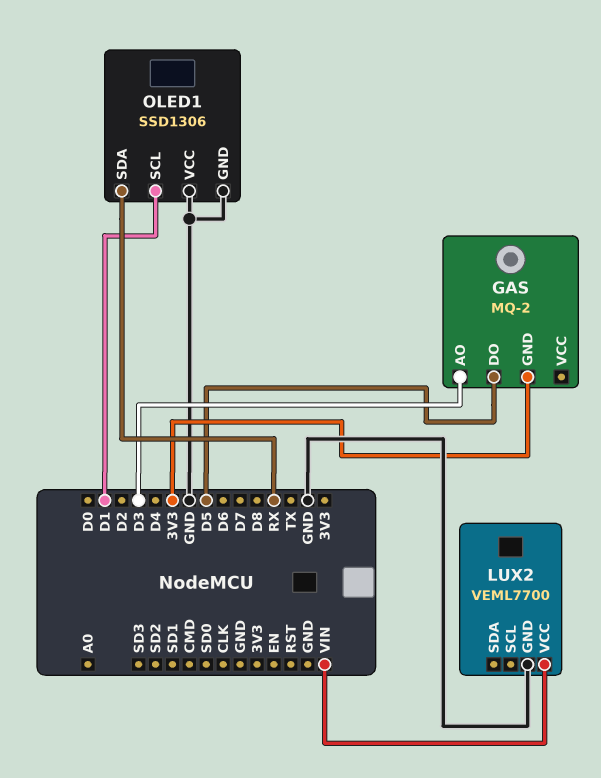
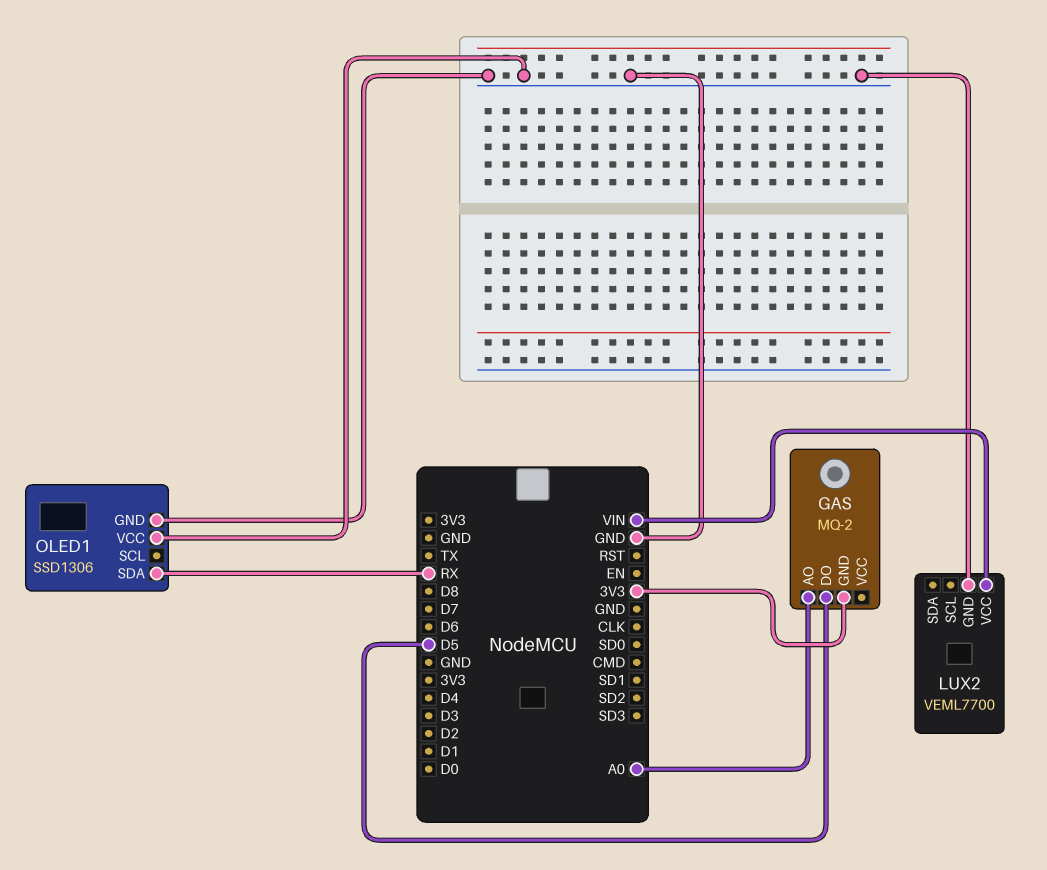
GAS pin AO: D3 -> A0
OLED1 pin SCL: D1 -> none

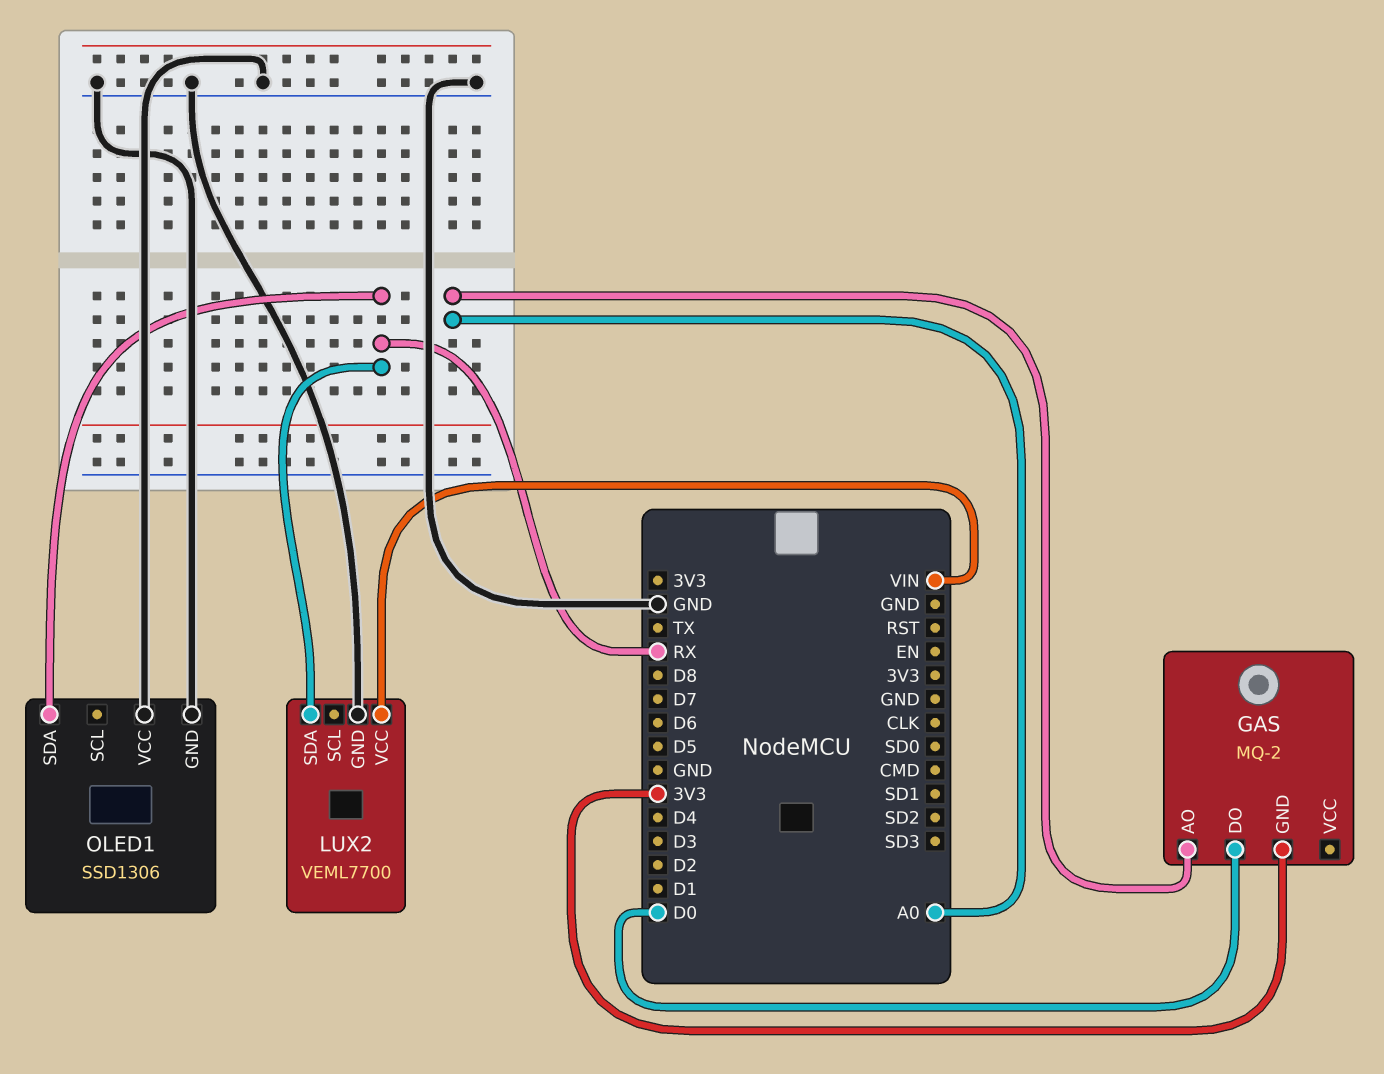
GAS pin DO: D5 -> D0
LUX2 pin SDA: none -> RX

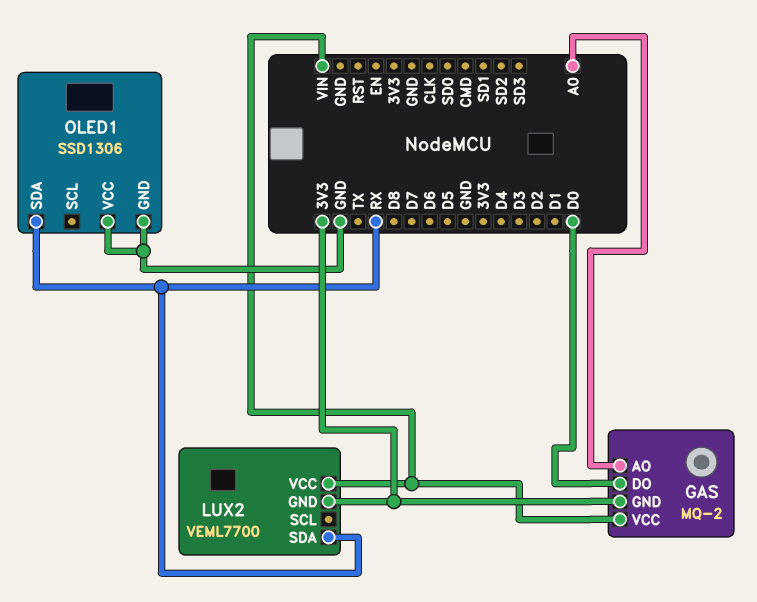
GAS pin VCC: none -> VIN
LUX2 pin GND: GND -> 3V3

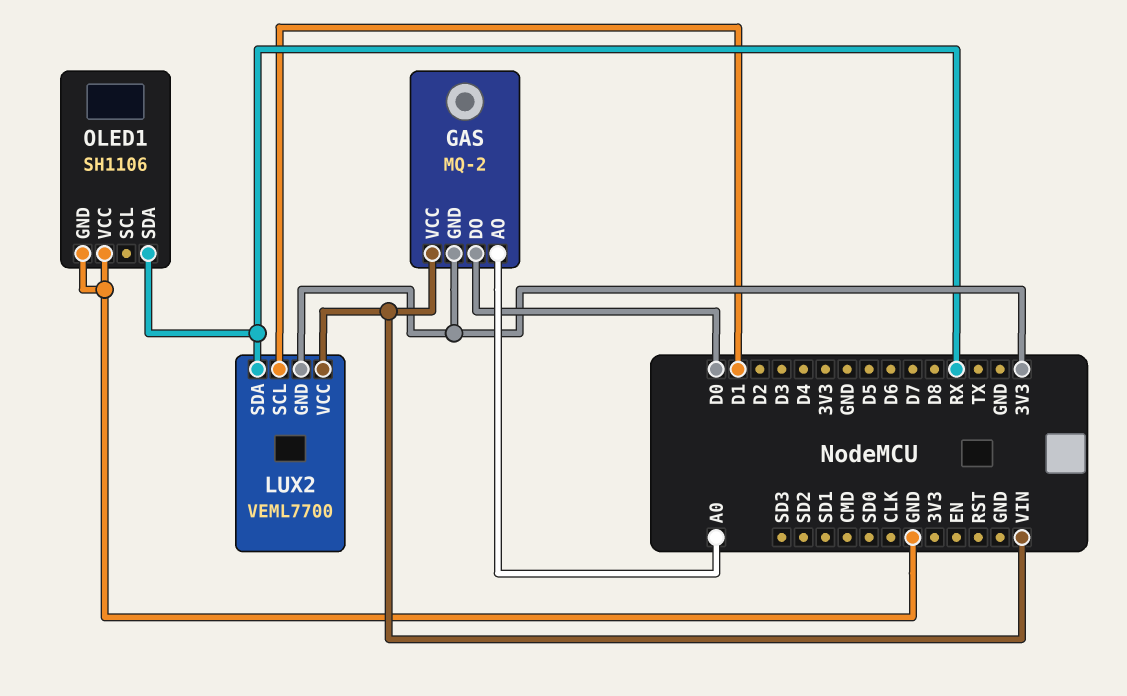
LUX2 pin SCL: none -> D1
OLED1: SSD1306 -> SH1106

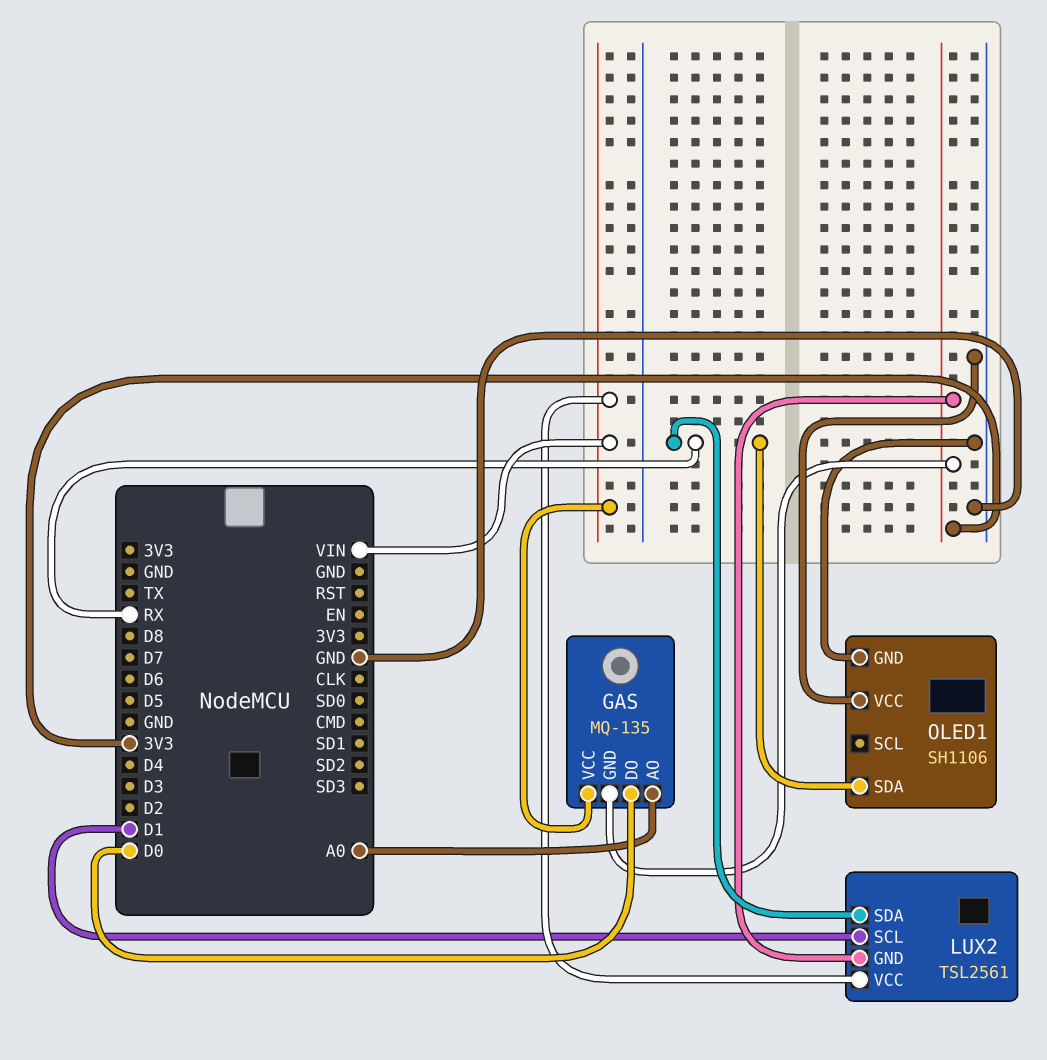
GAS: MQ-2 -> MQ-135
LUX2: VEML7700 -> TSL2561

